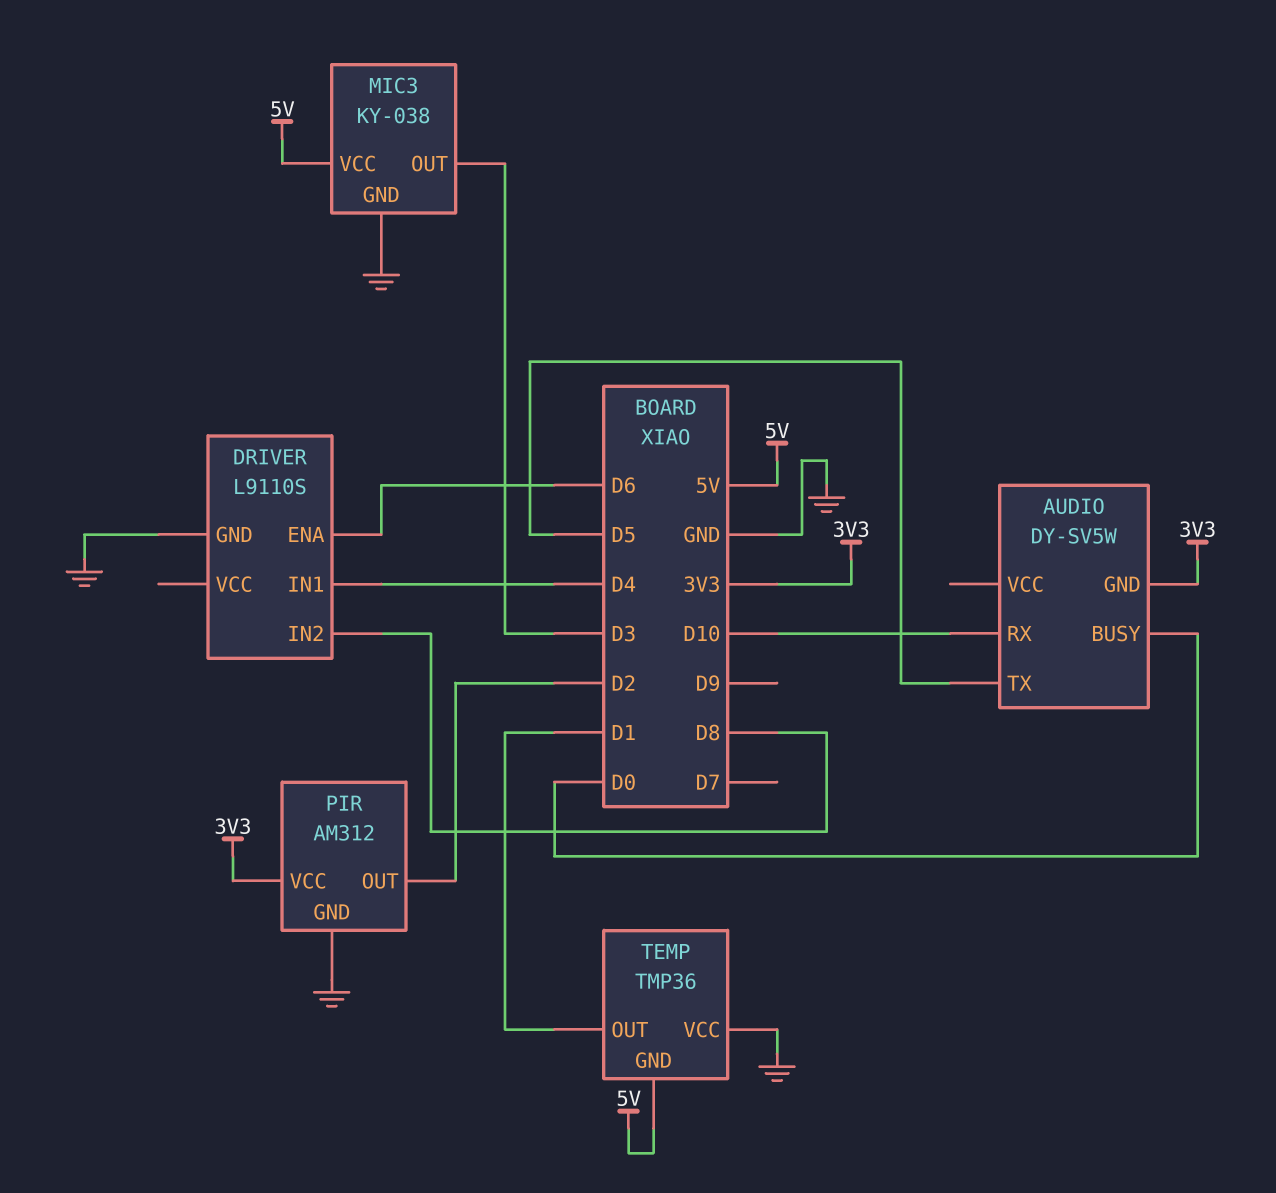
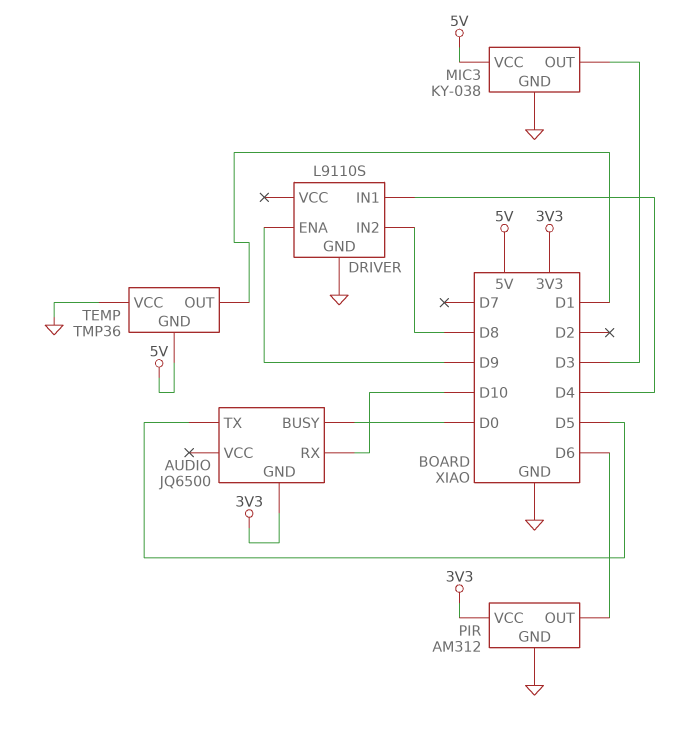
AUDIO: DY-SV5W -> JQ6500
DRIVER pin ENA: D6 -> D9
PIR pin OUT: D2 -> D6

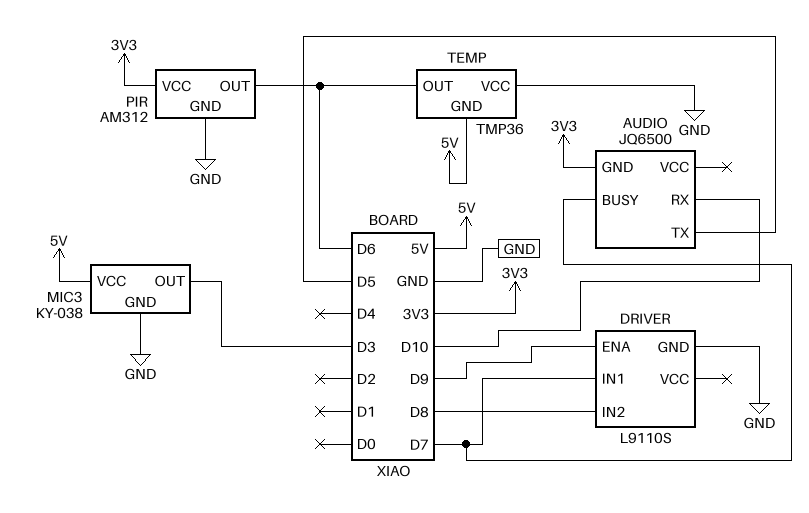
AUDIO pin BUSY: D0 -> D7
DRIVER pin IN1: D4 -> D7
TEMP pin OUT: D1 -> D6

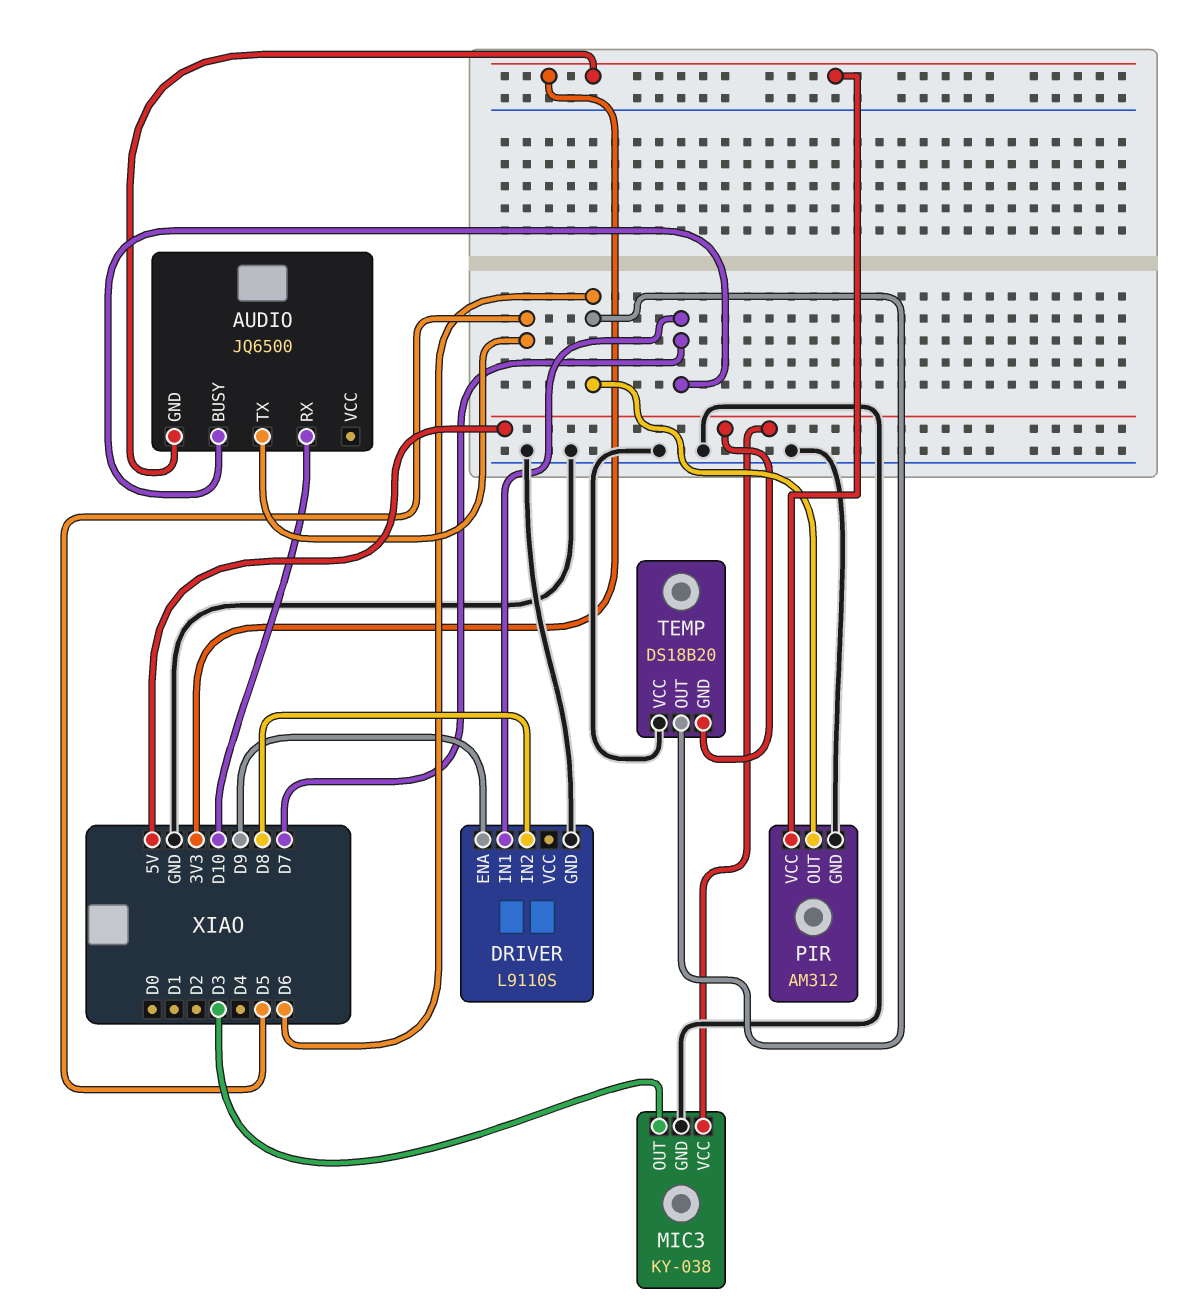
TEMP: TMP36 -> DS18B20

